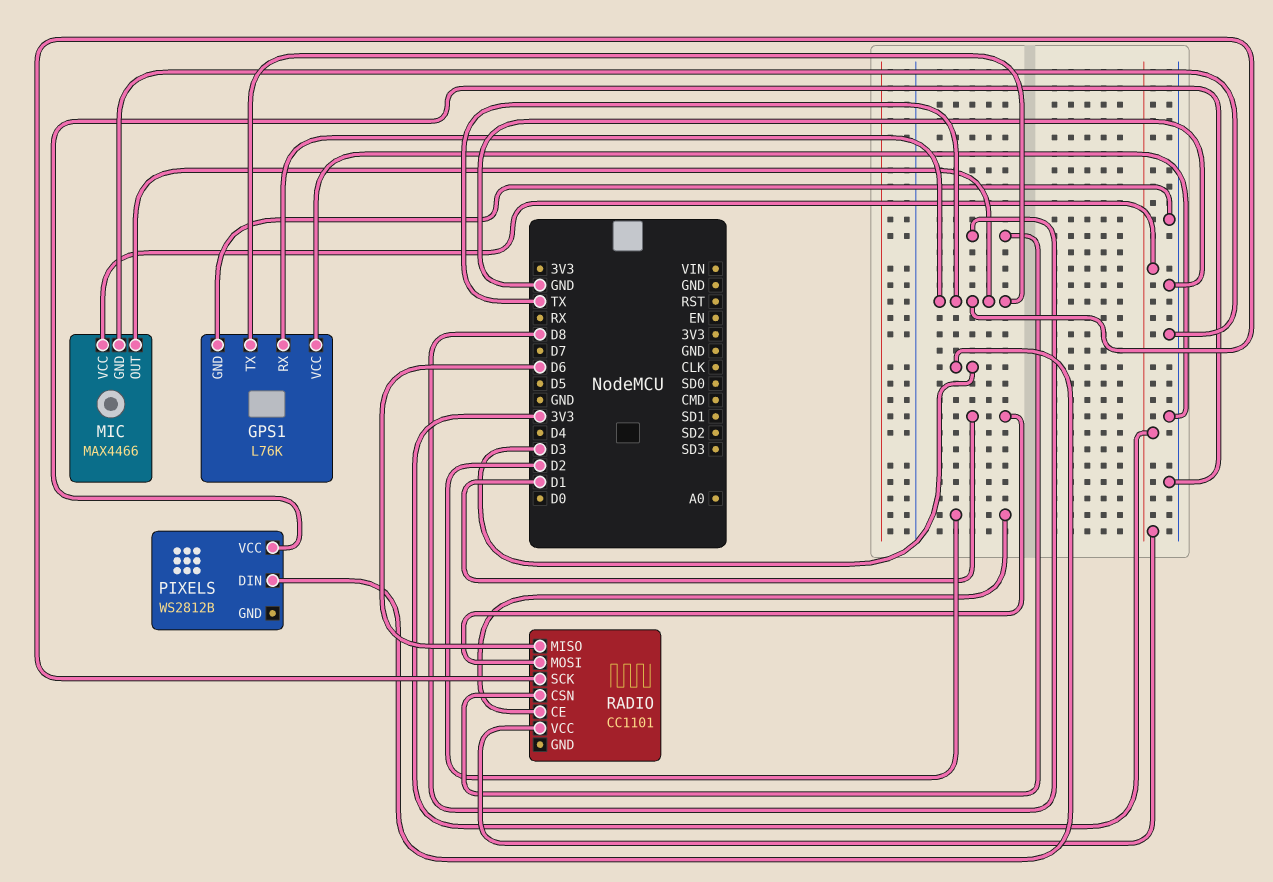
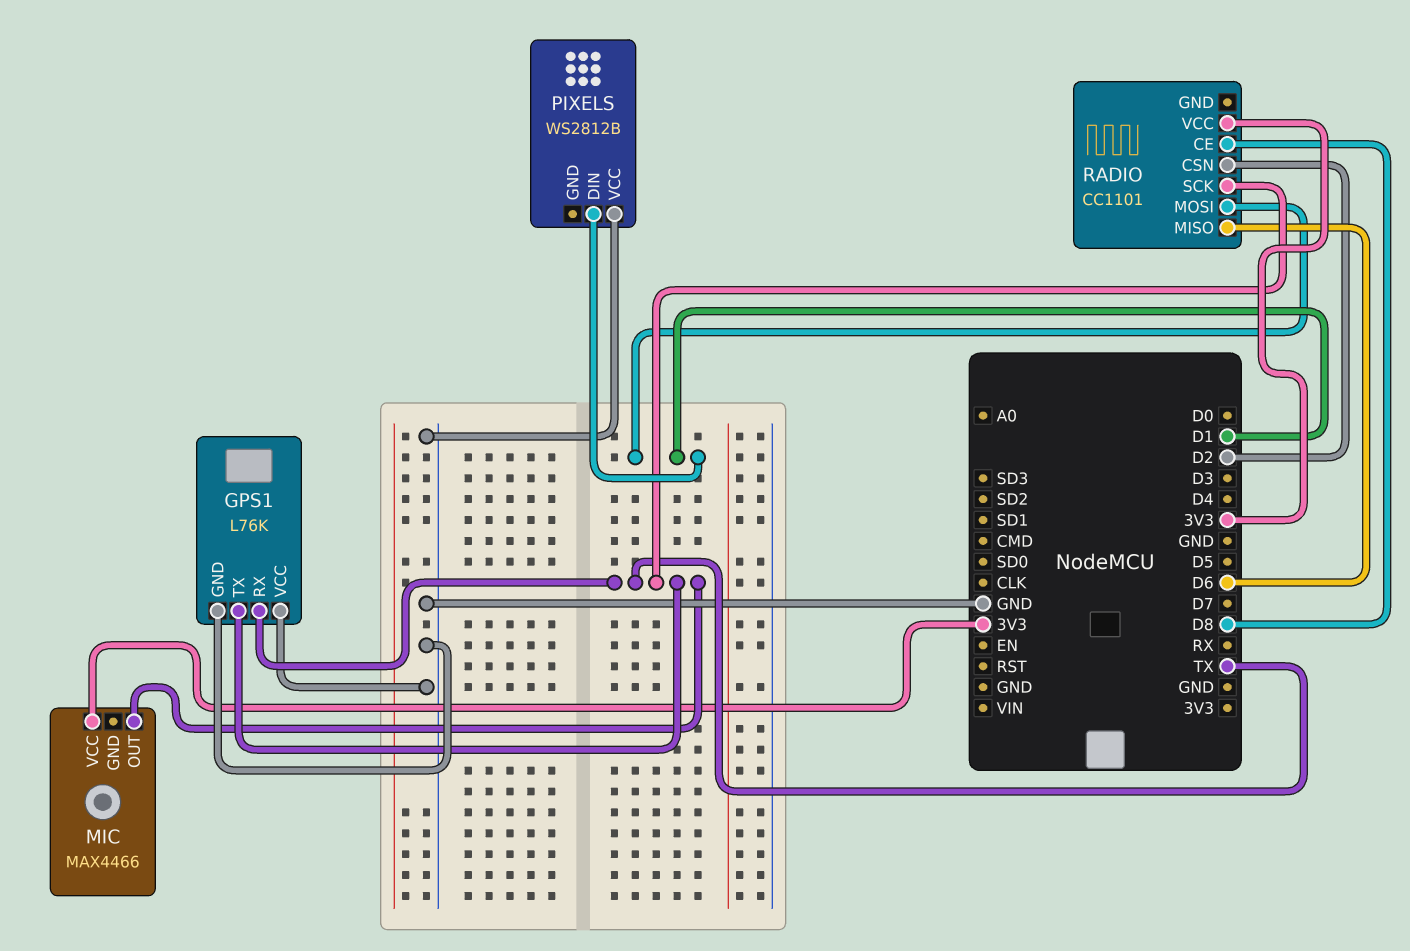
MIC pin GND: GND -> none
PIXELS pin DIN: D3 -> D1
RADIO pin CE: D2 -> D8
RADIO pin CSN: D8 -> D2

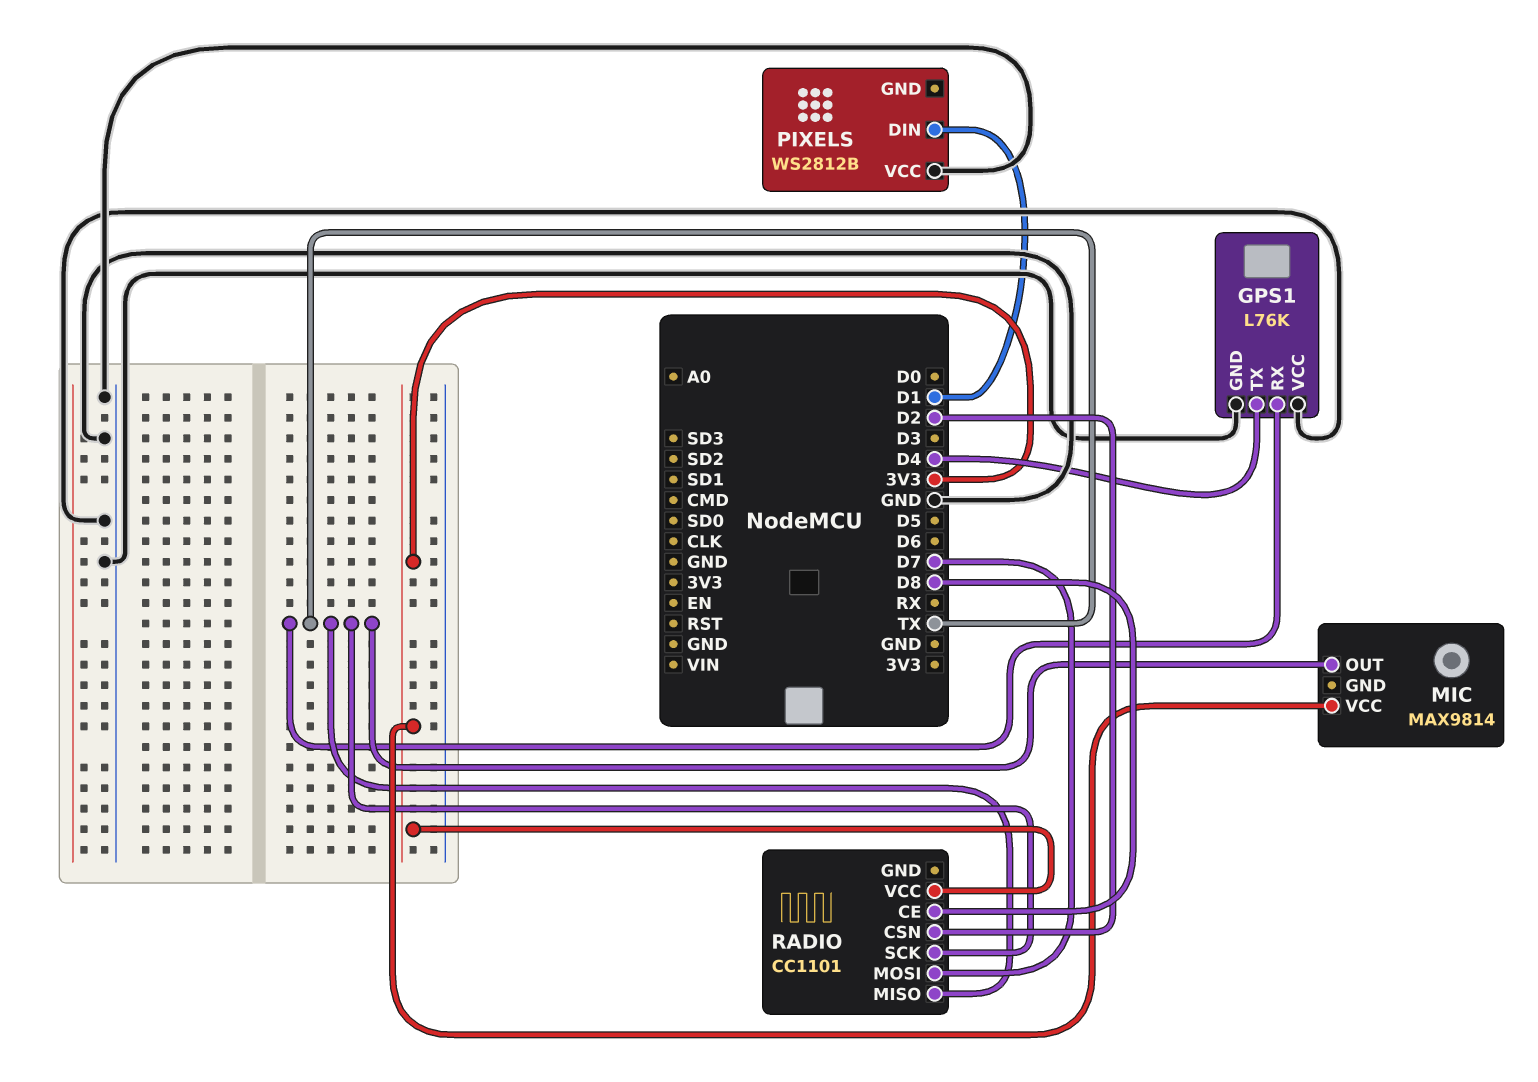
GPS1 pin TX: TX -> D4
MIC: MAX4466 -> MAX9814
RADIO pin MISO: D6 -> TX
RADIO pin MOSI: D1 -> D7

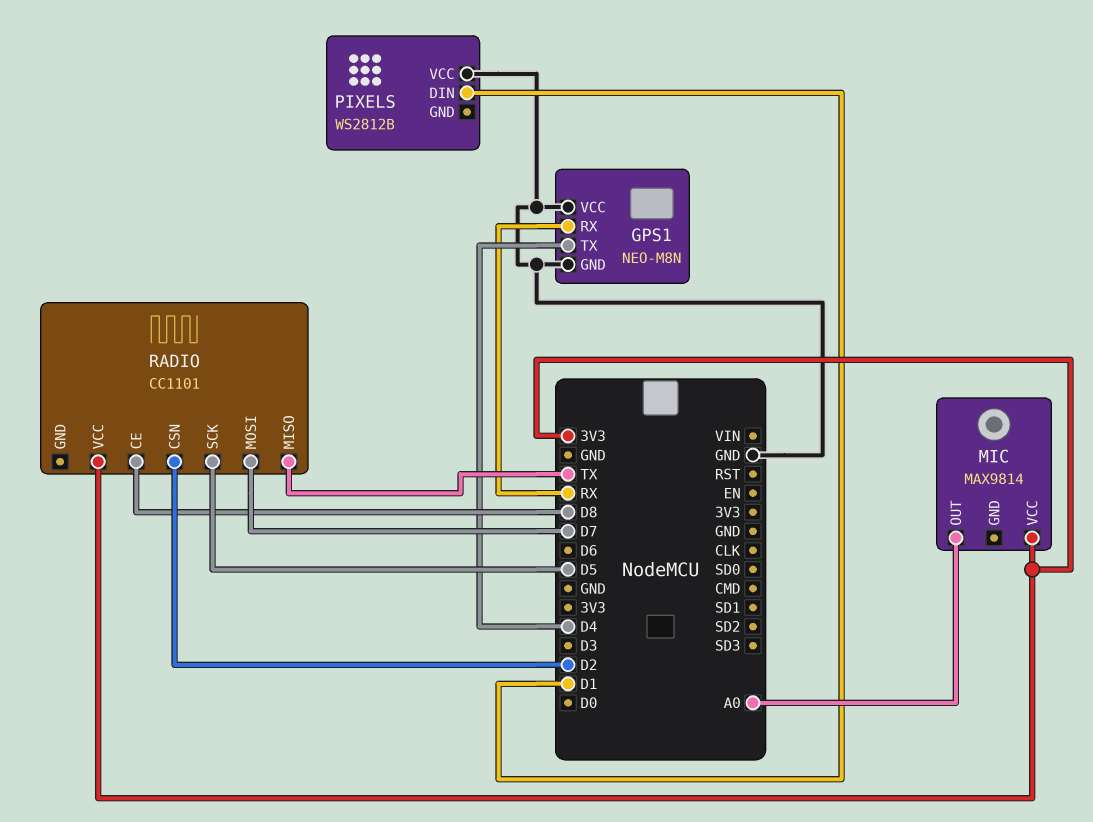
GPS1: L76K -> NEO-M8N
GPS1 pin RX: TX -> RX
MIC pin OUT: TX -> A0
RADIO pin SCK: TX -> D5

